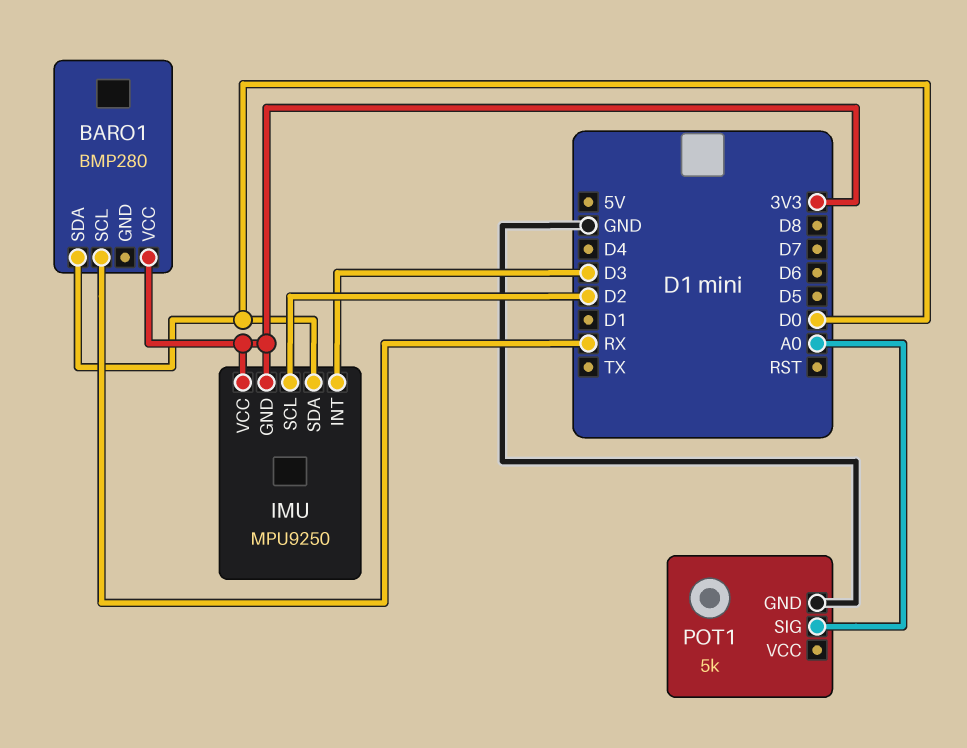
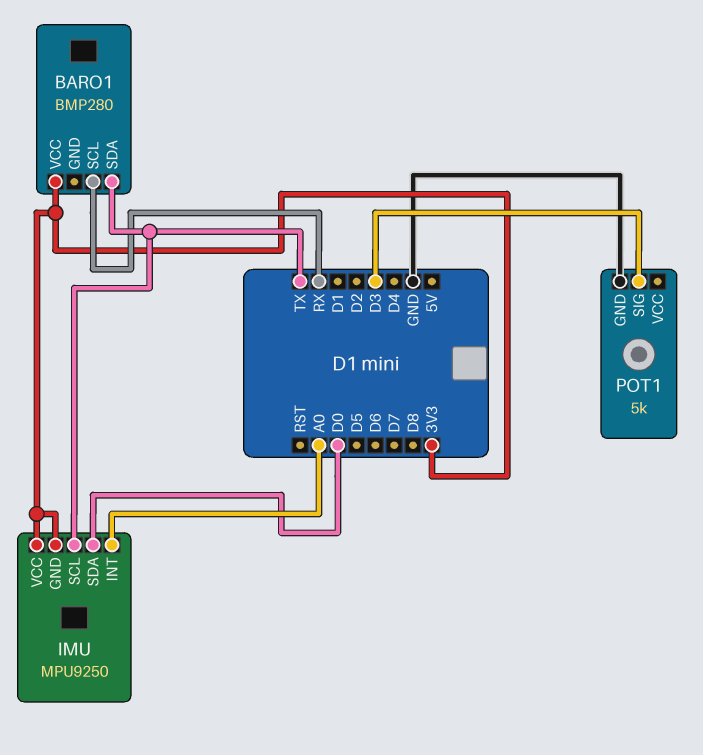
BARO1 pin SDA: D0 -> TX
IMU pin INT: D3 -> A0
IMU pin SCL: D2 -> TX
POT1 pin SIG: A0 -> D3

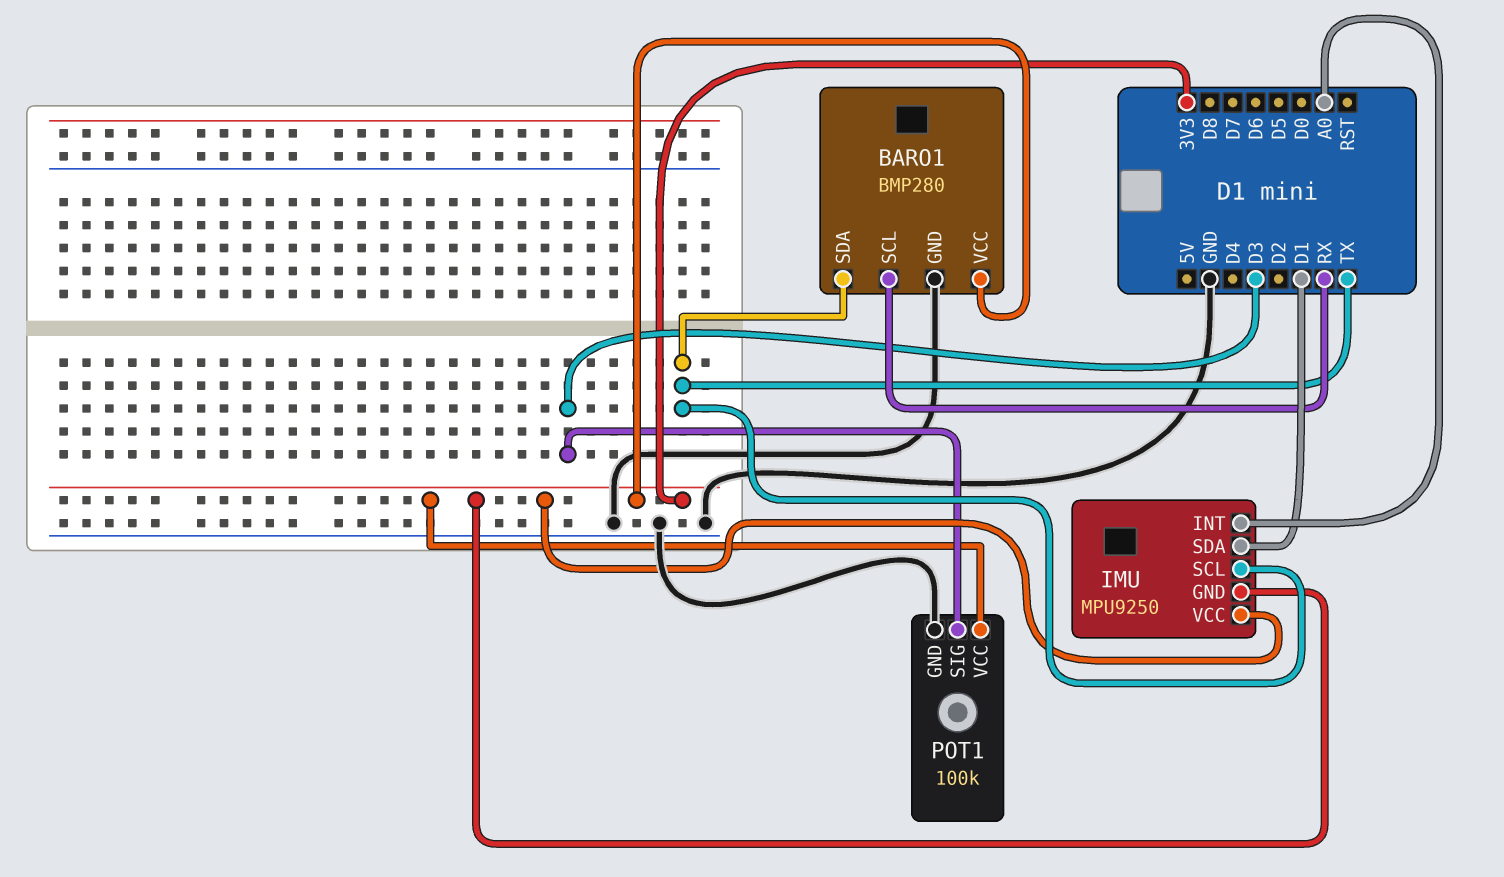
BARO1 pin GND: none -> GND
IMU pin SDA: D0 -> D1
POT1: 5k -> 100k
POT1 pin VCC: none -> 3V3

